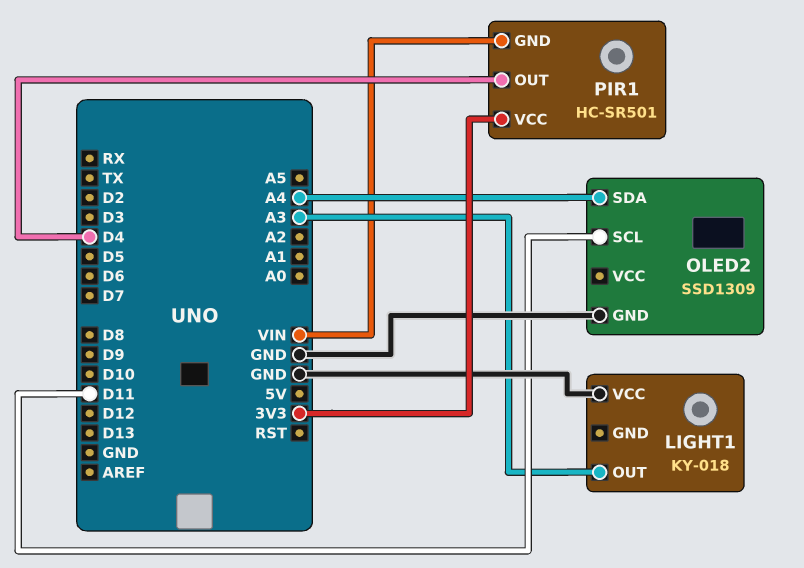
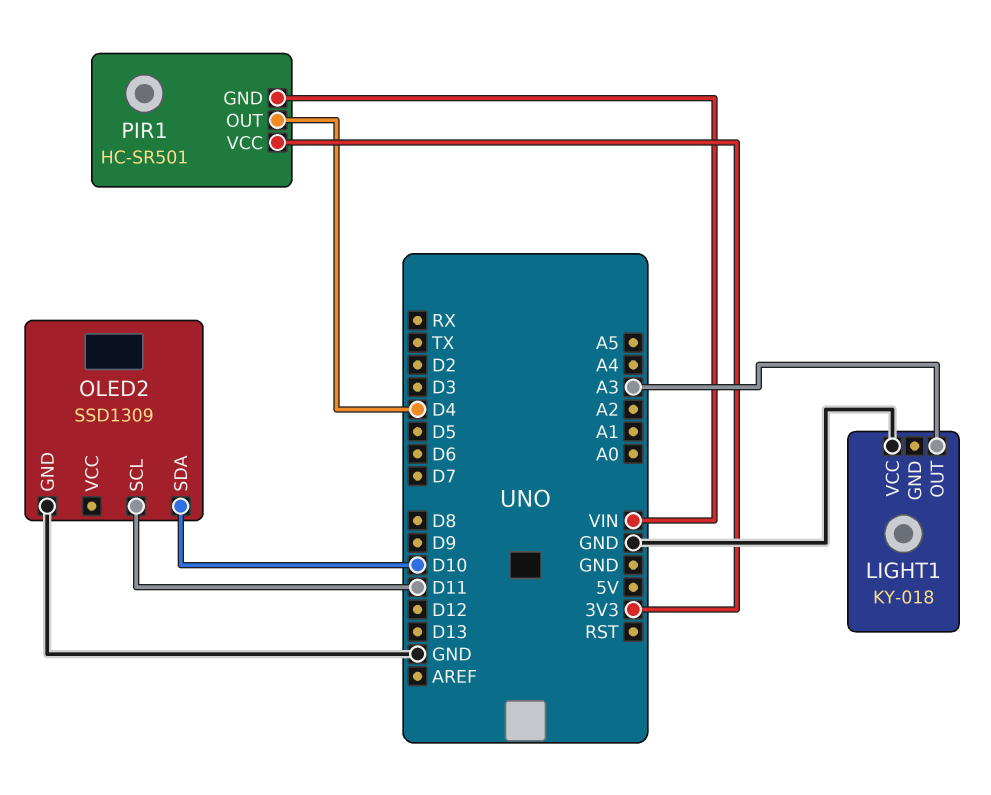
OLED2 pin SDA: A4 -> D10

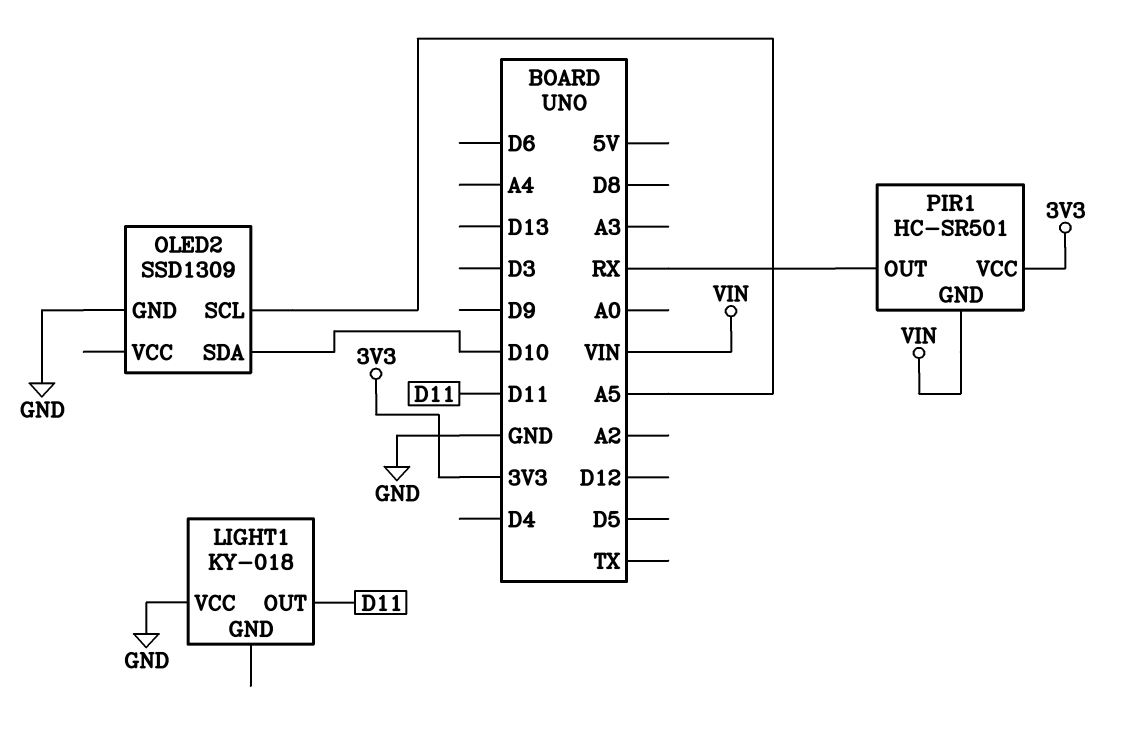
LIGHT1 pin OUT: A3 -> D11
OLED2 pin SCL: D11 -> A5
PIR1 pin OUT: D4 -> RX

